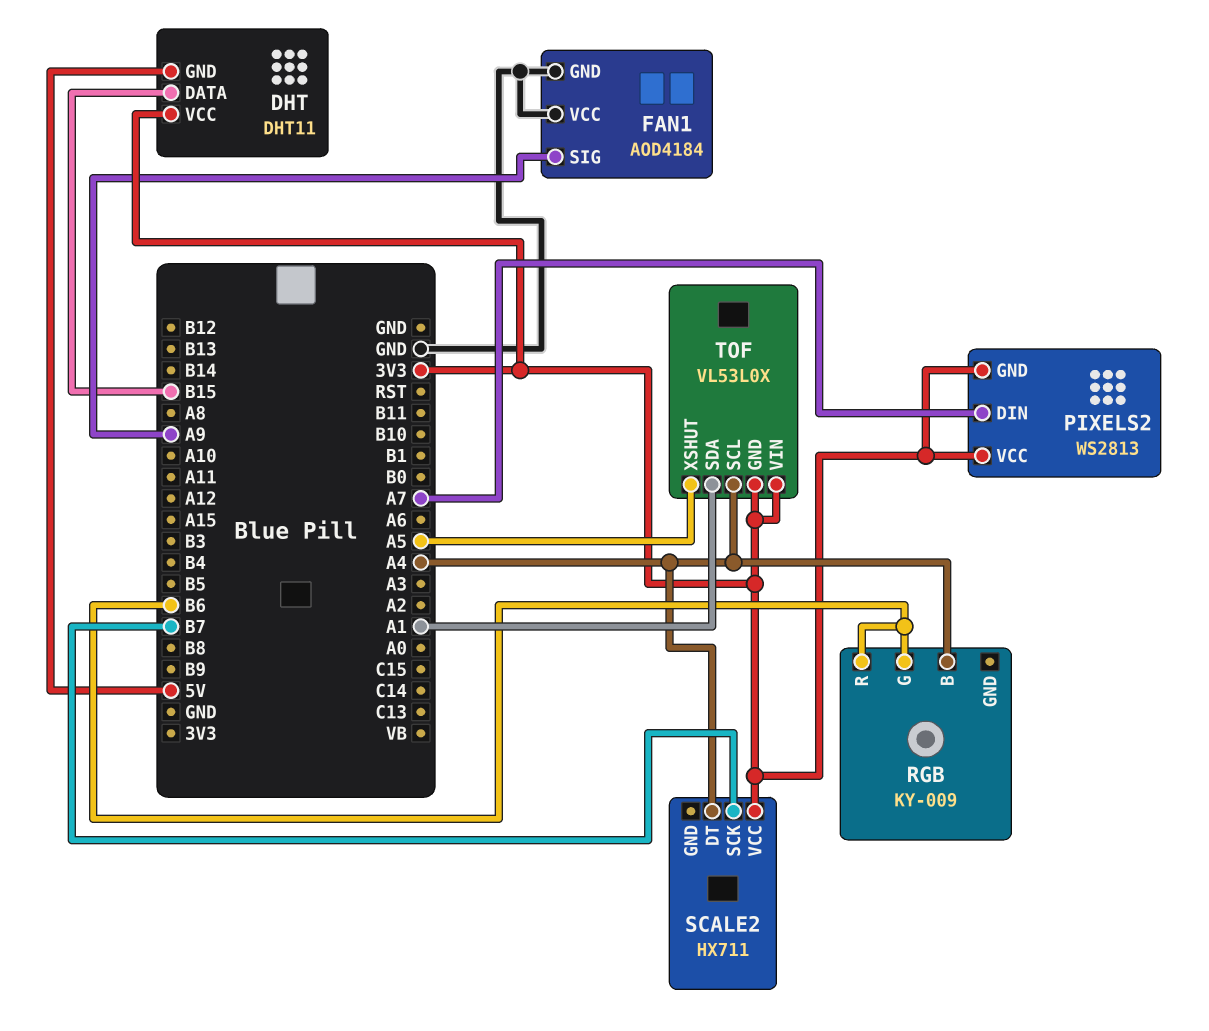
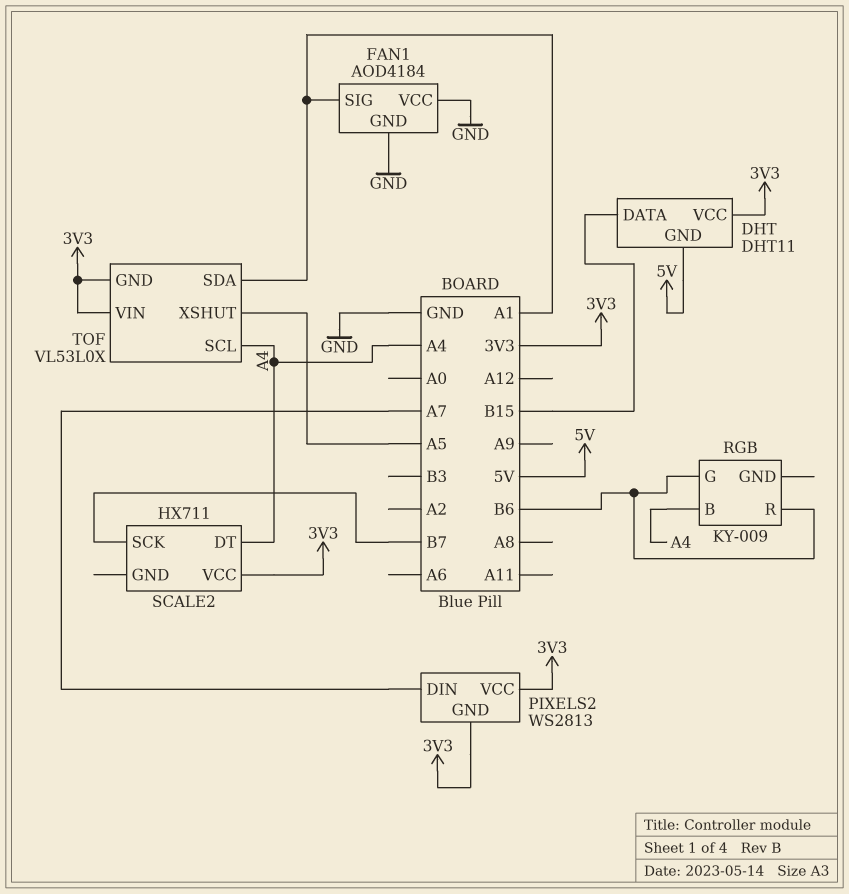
FAN1 pin SIG: A9 -> A1

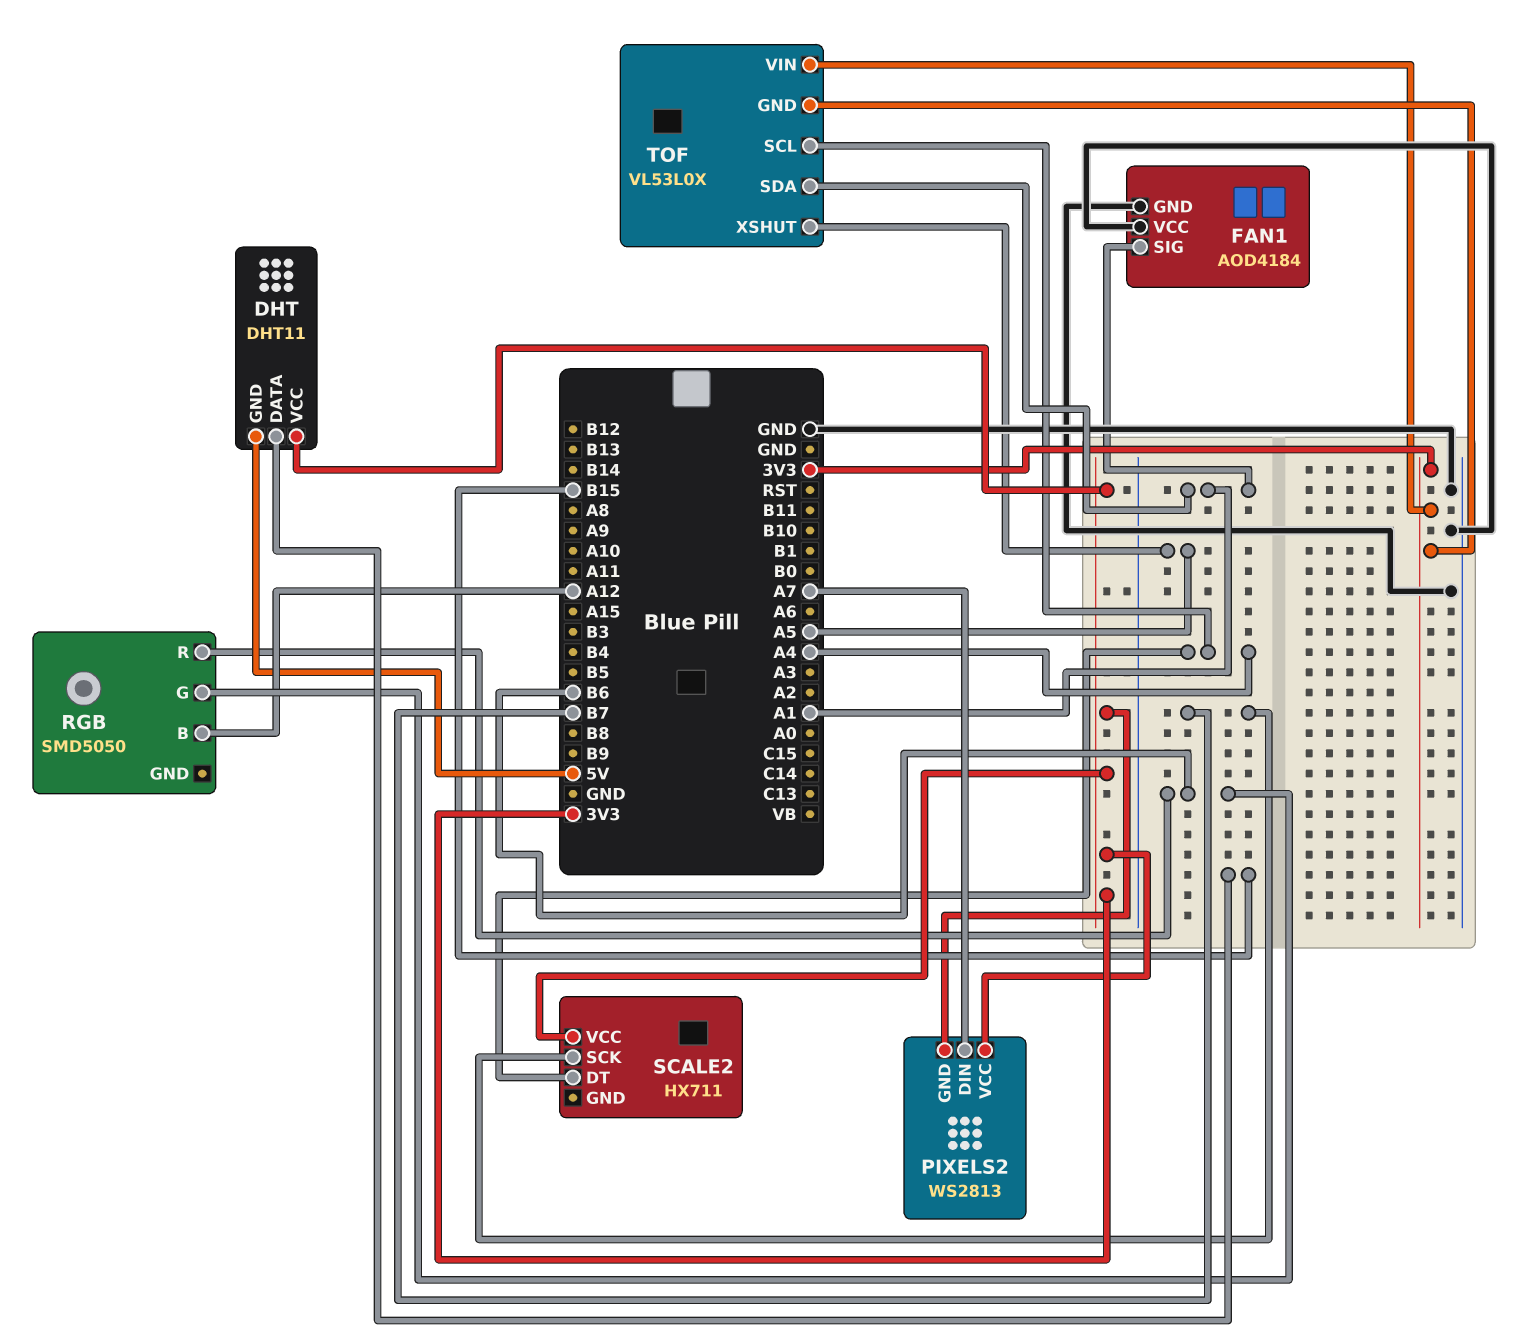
RGB: KY-009 -> SMD5050
RGB pin B: A4 -> A12

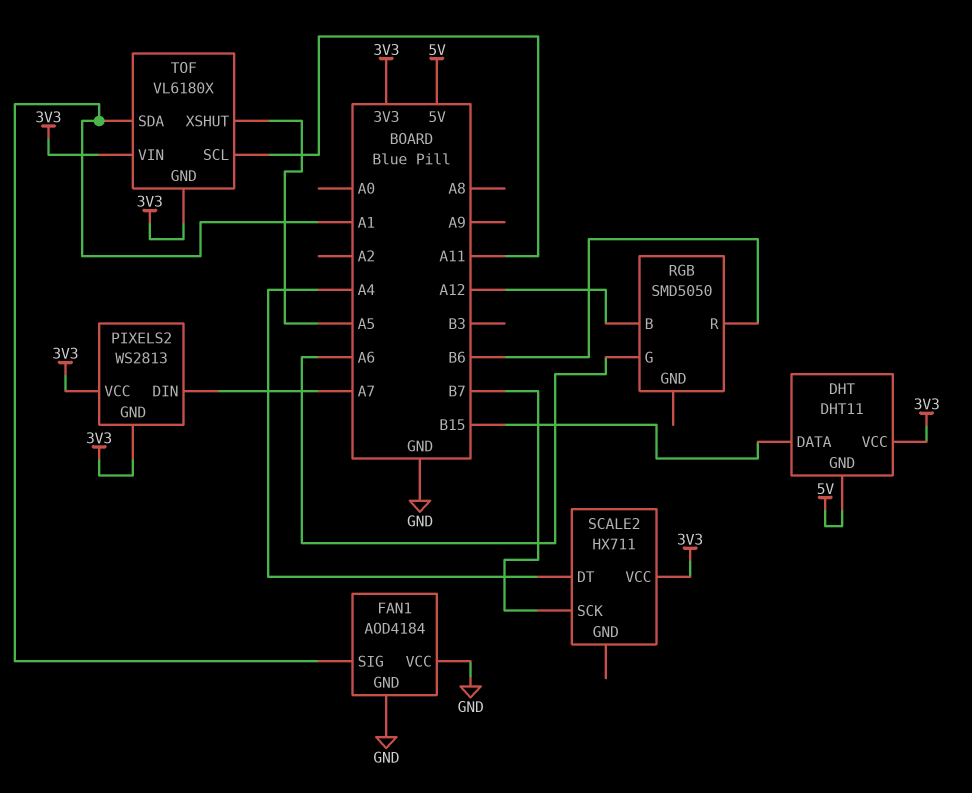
RGB pin G: B6 -> A6
TOF: VL53L0X -> VL6180X
TOF pin SCL: A4 -> A11

